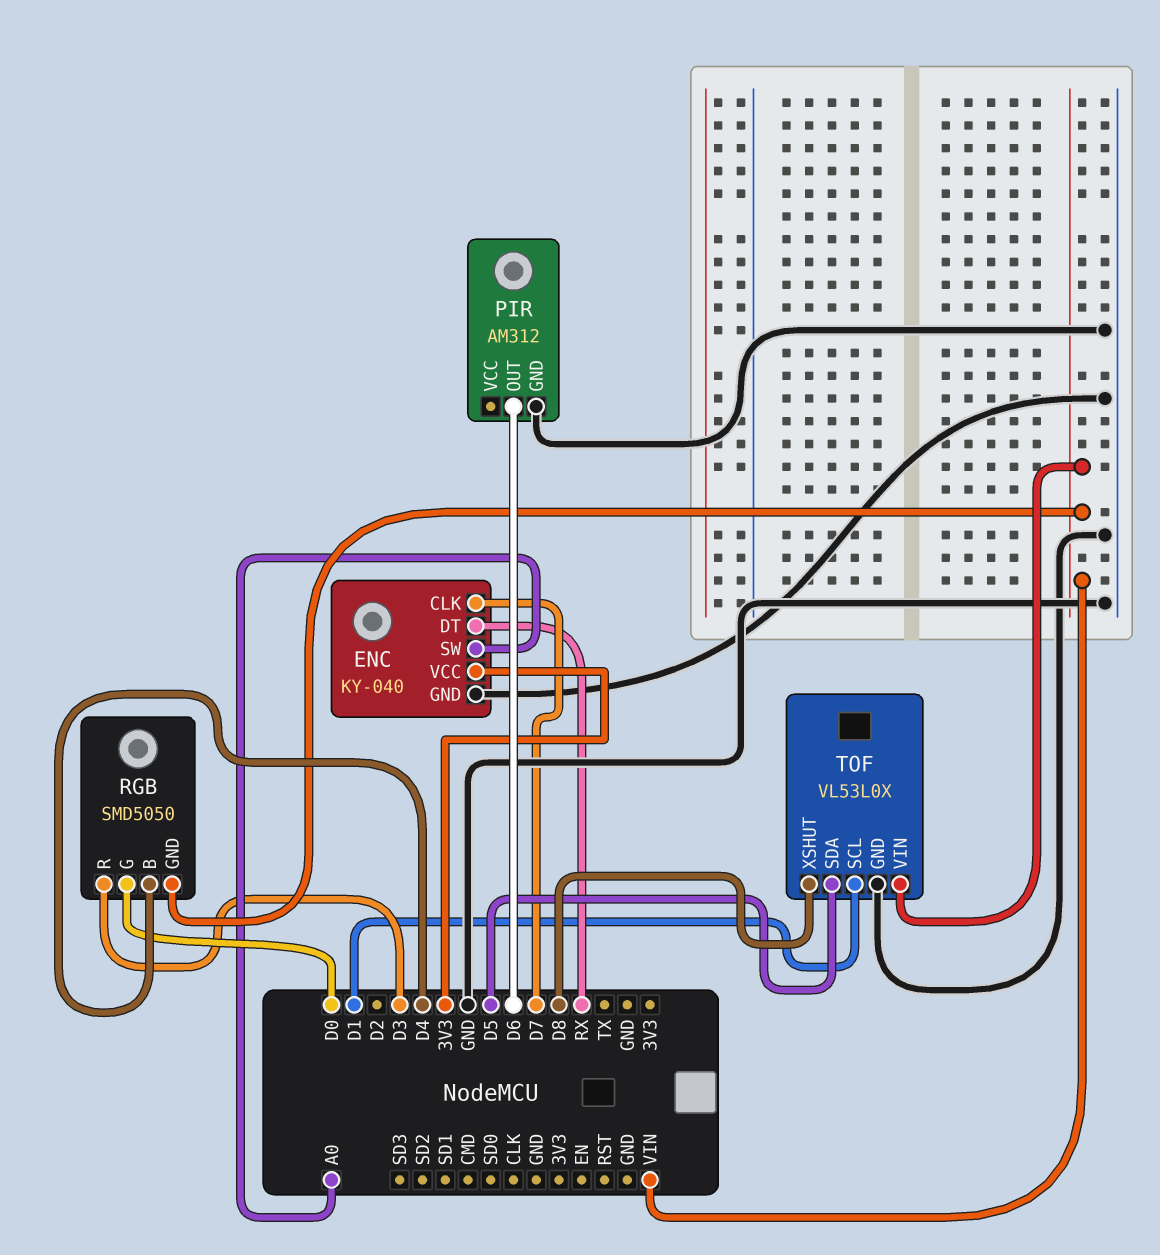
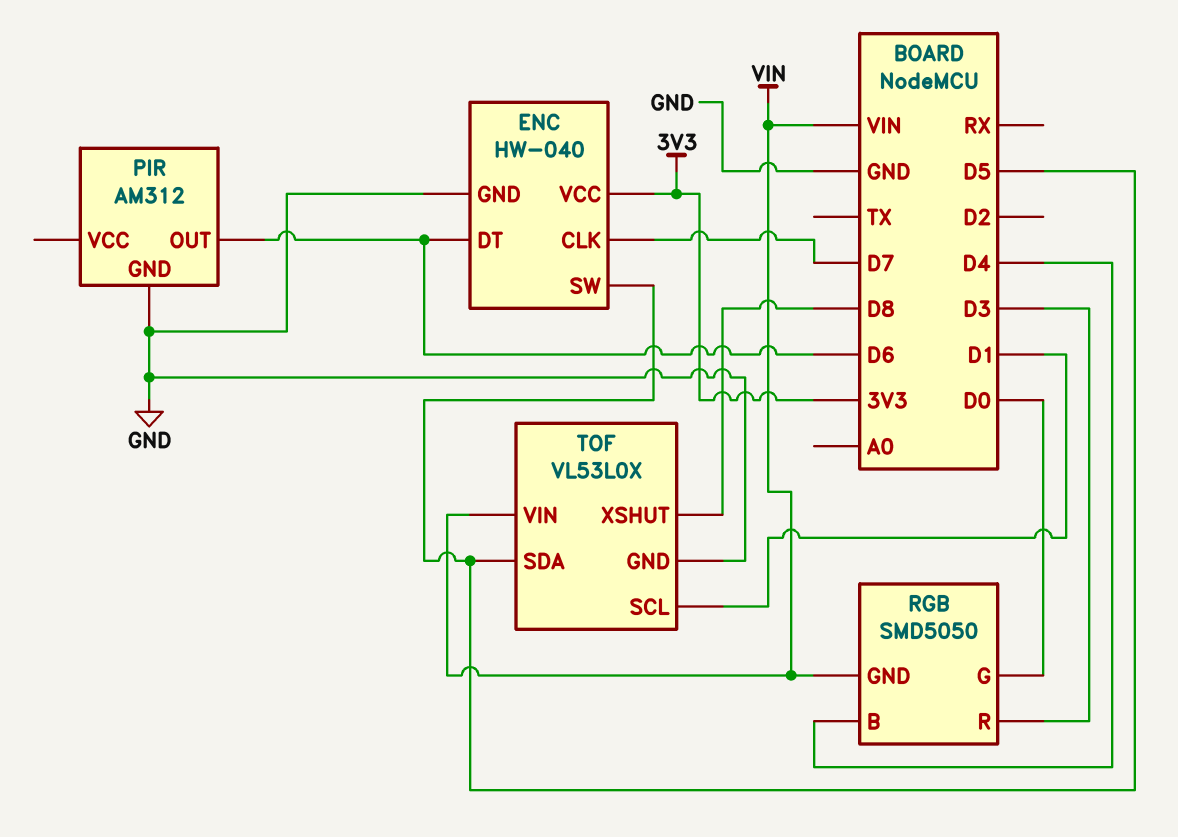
ENC: KY-040 -> HW-040
ENC pin DT: RX -> D6
ENC pin SW: A0 -> D5

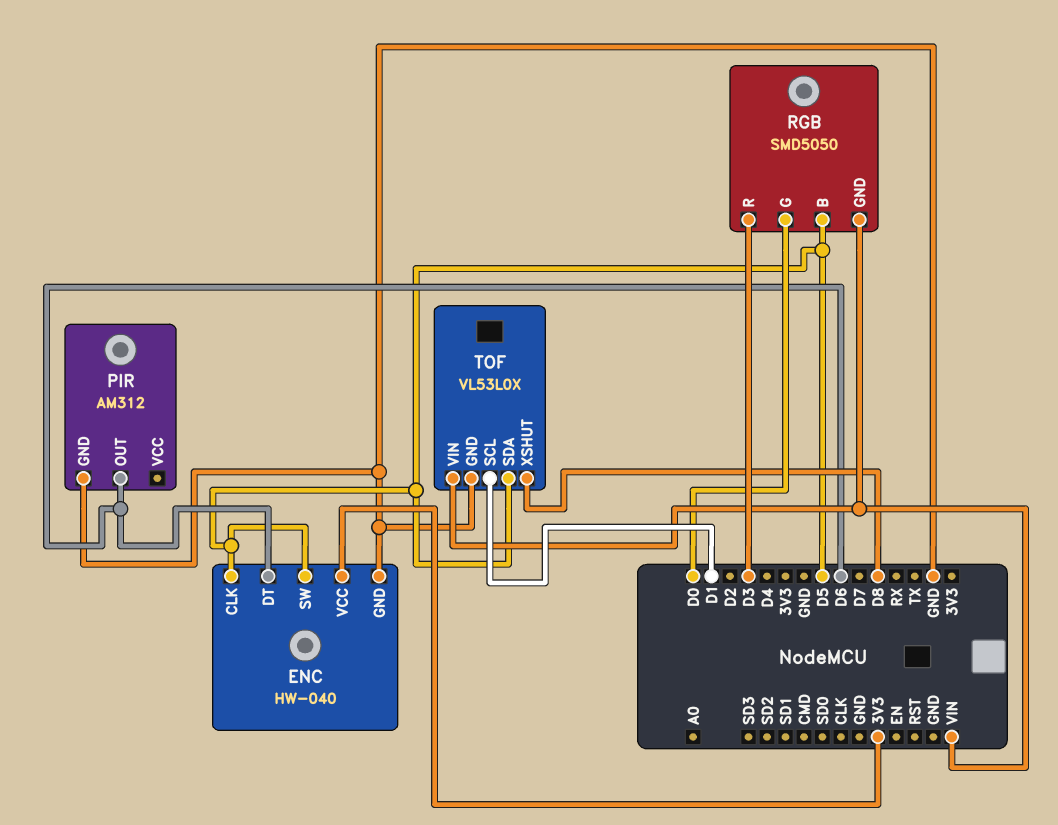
ENC pin CLK: D7 -> D5
RGB pin B: D4 -> D5

